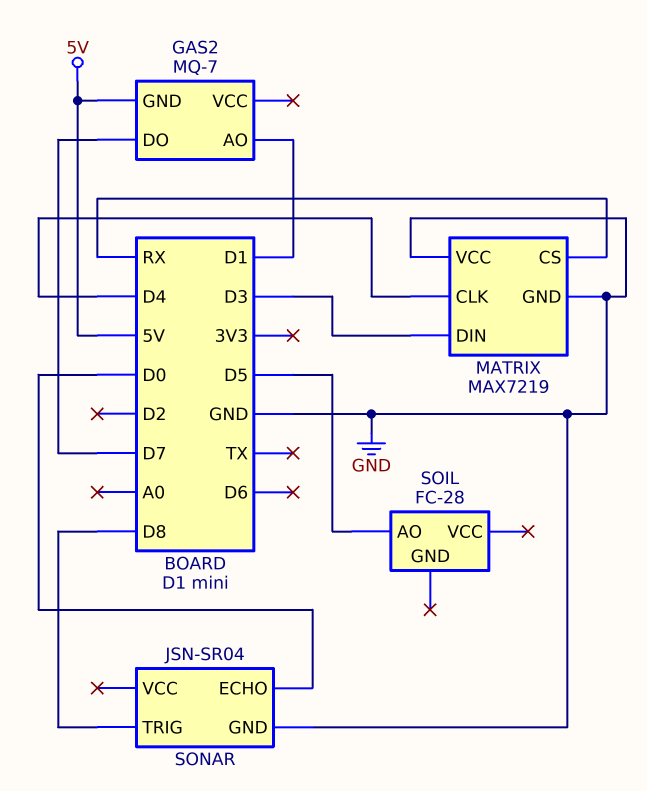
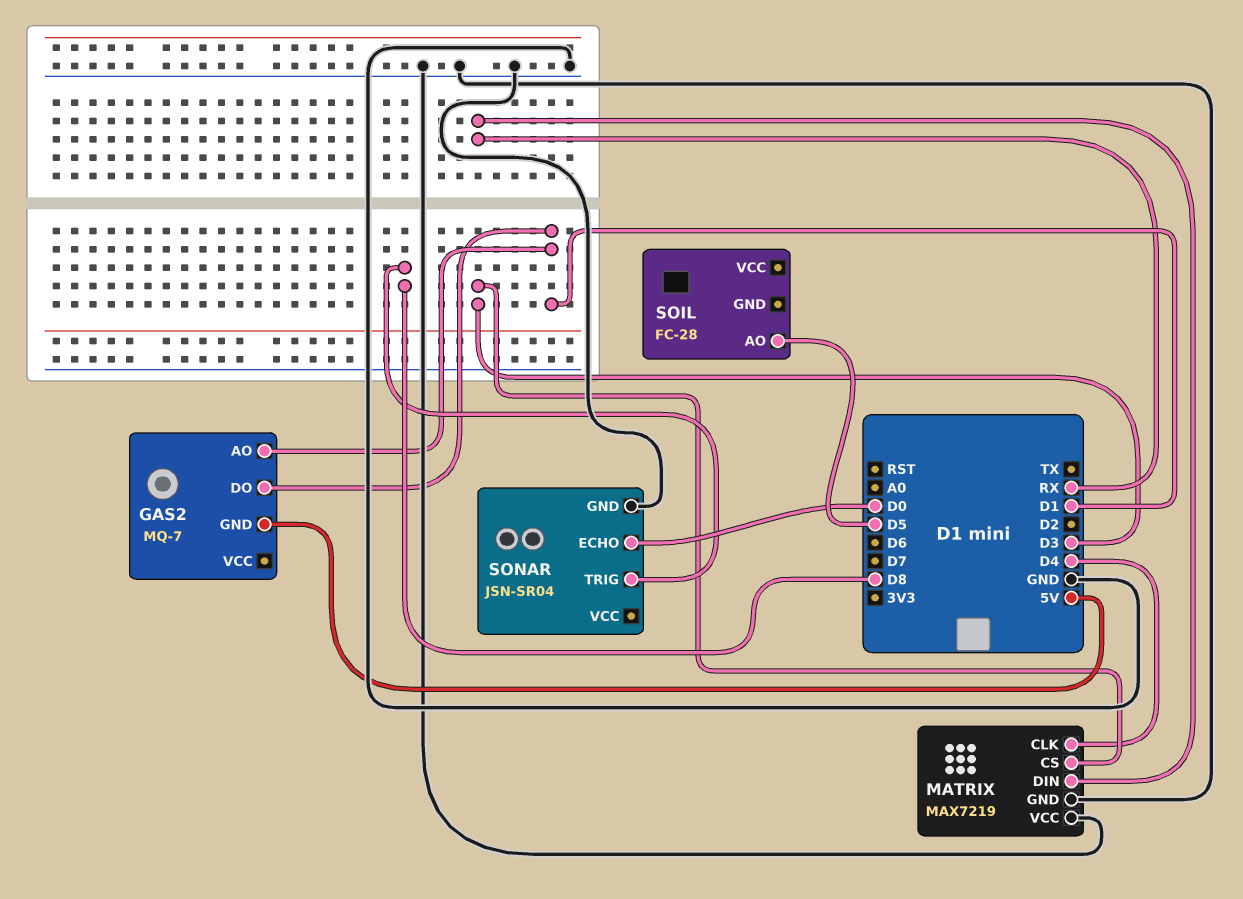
GAS2 pin DO: D7 -> D1
MATRIX pin CS: RX -> D3
MATRIX pin DIN: D3 -> RX

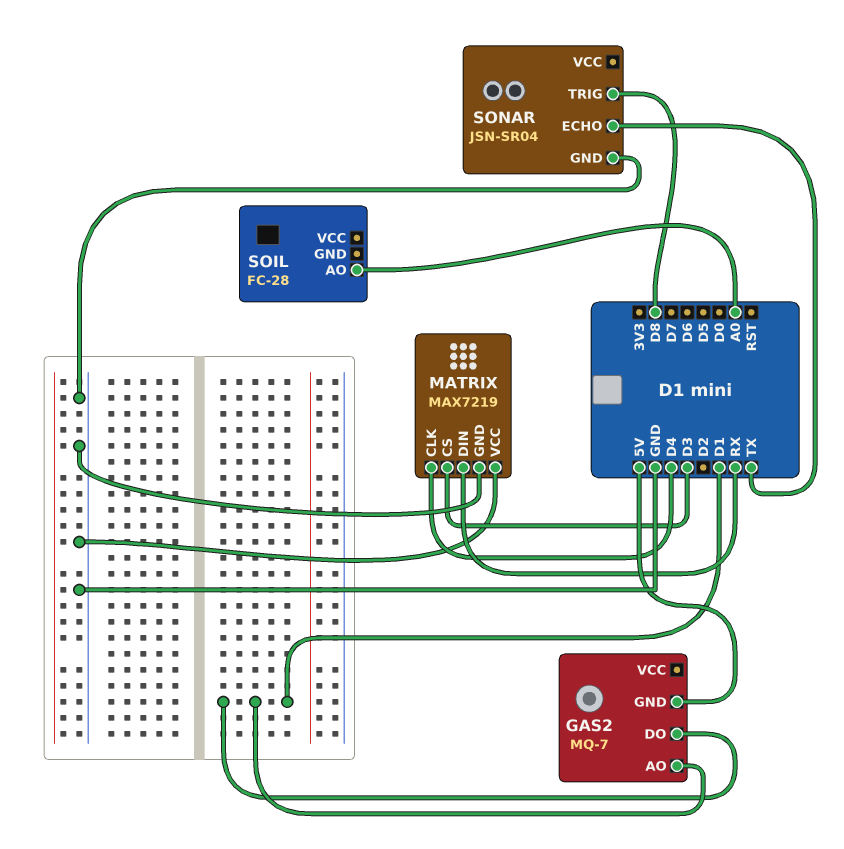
SOIL pin AO: D5 -> A0
SONAR pin ECHO: D0 -> TX

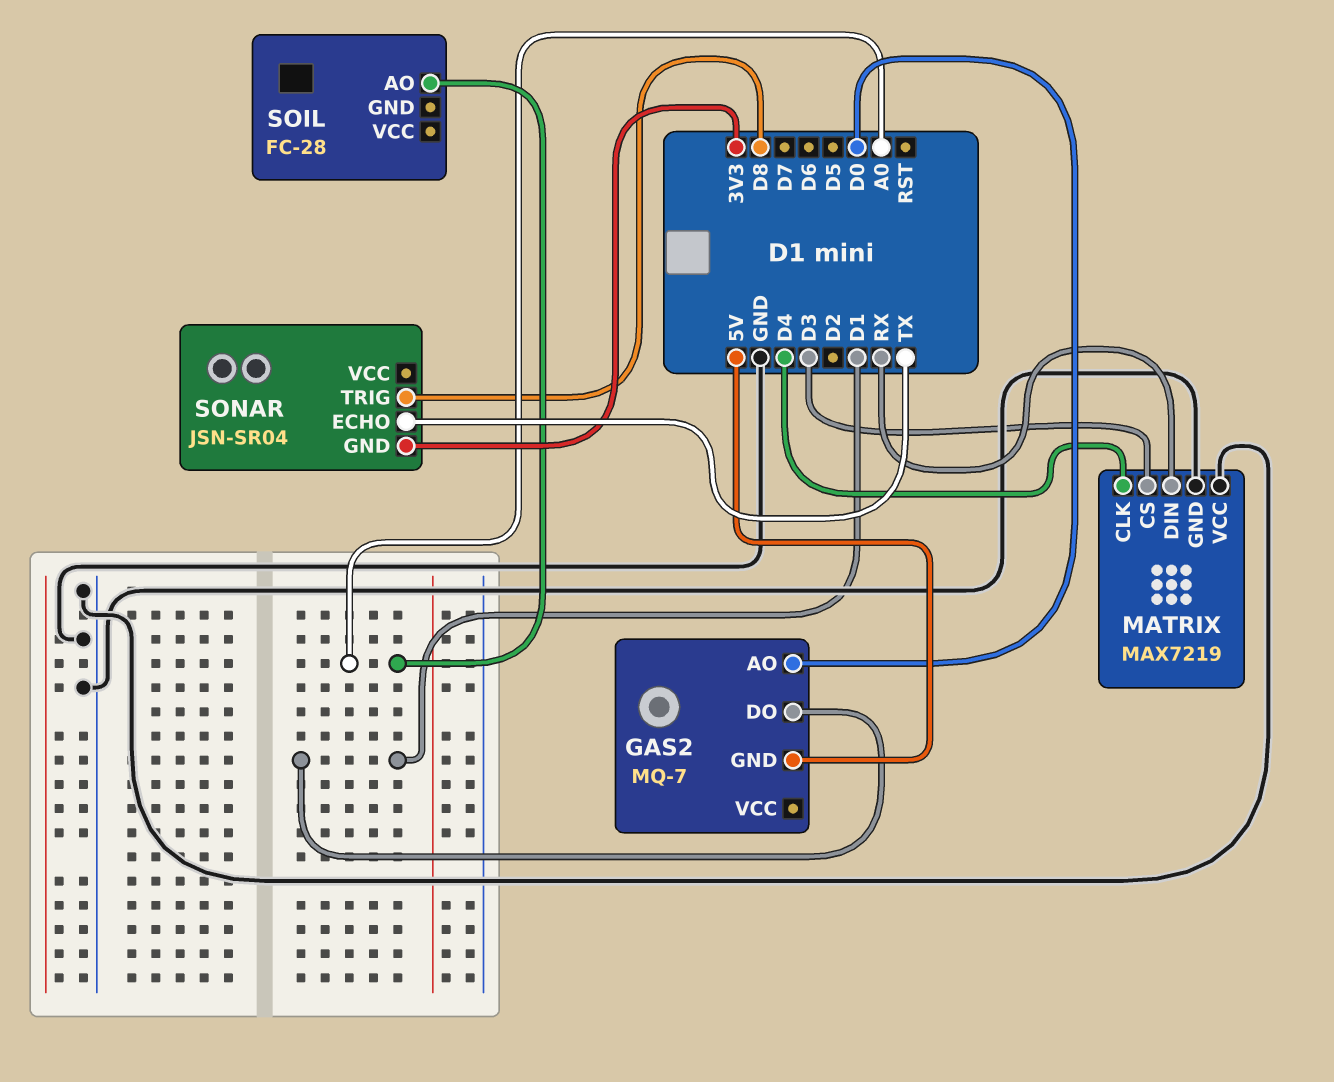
GAS2 pin AO: D1 -> D0
SONAR pin GND: GND -> 3V3

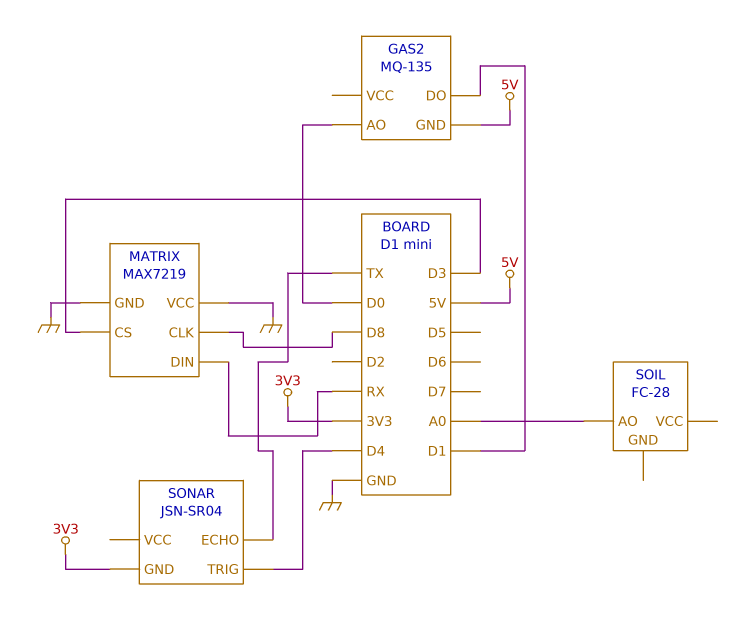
GAS2: MQ-7 -> MQ-135
MATRIX pin CLK: D4 -> D8
SONAR pin TRIG: D8 -> D4

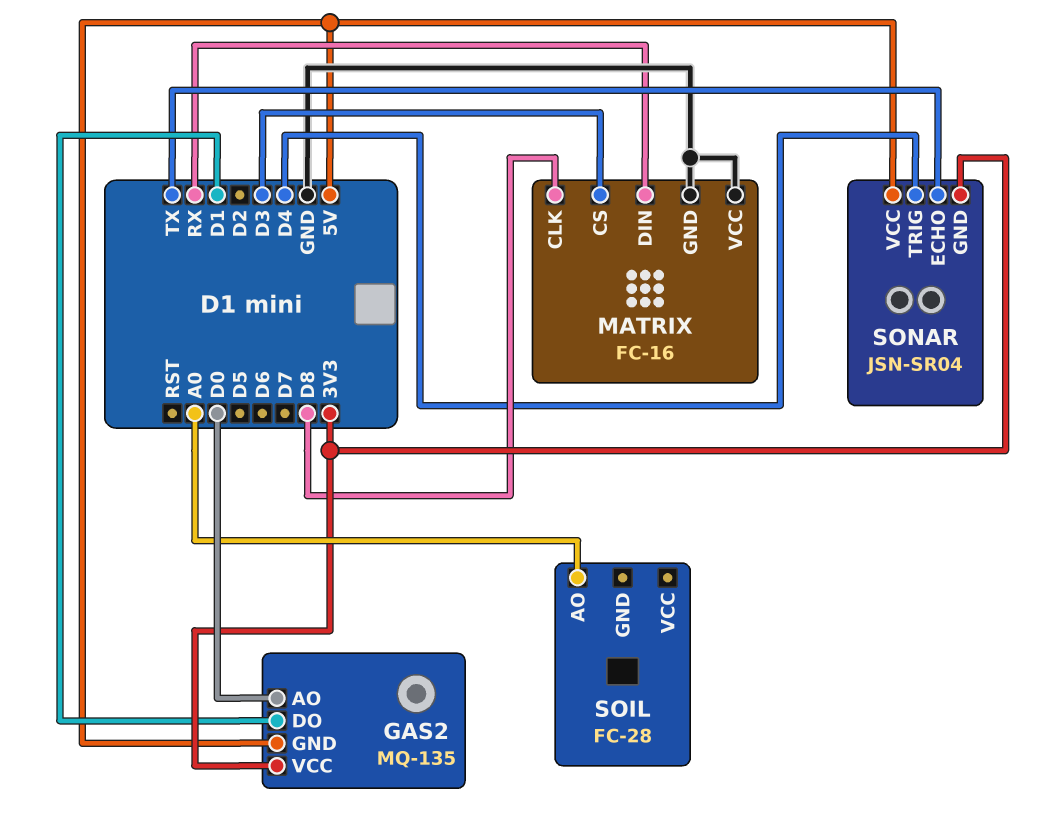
GAS2 pin VCC: none -> 3V3
MATRIX: MAX7219 -> FC-16
SONAR pin VCC: none -> 5V

